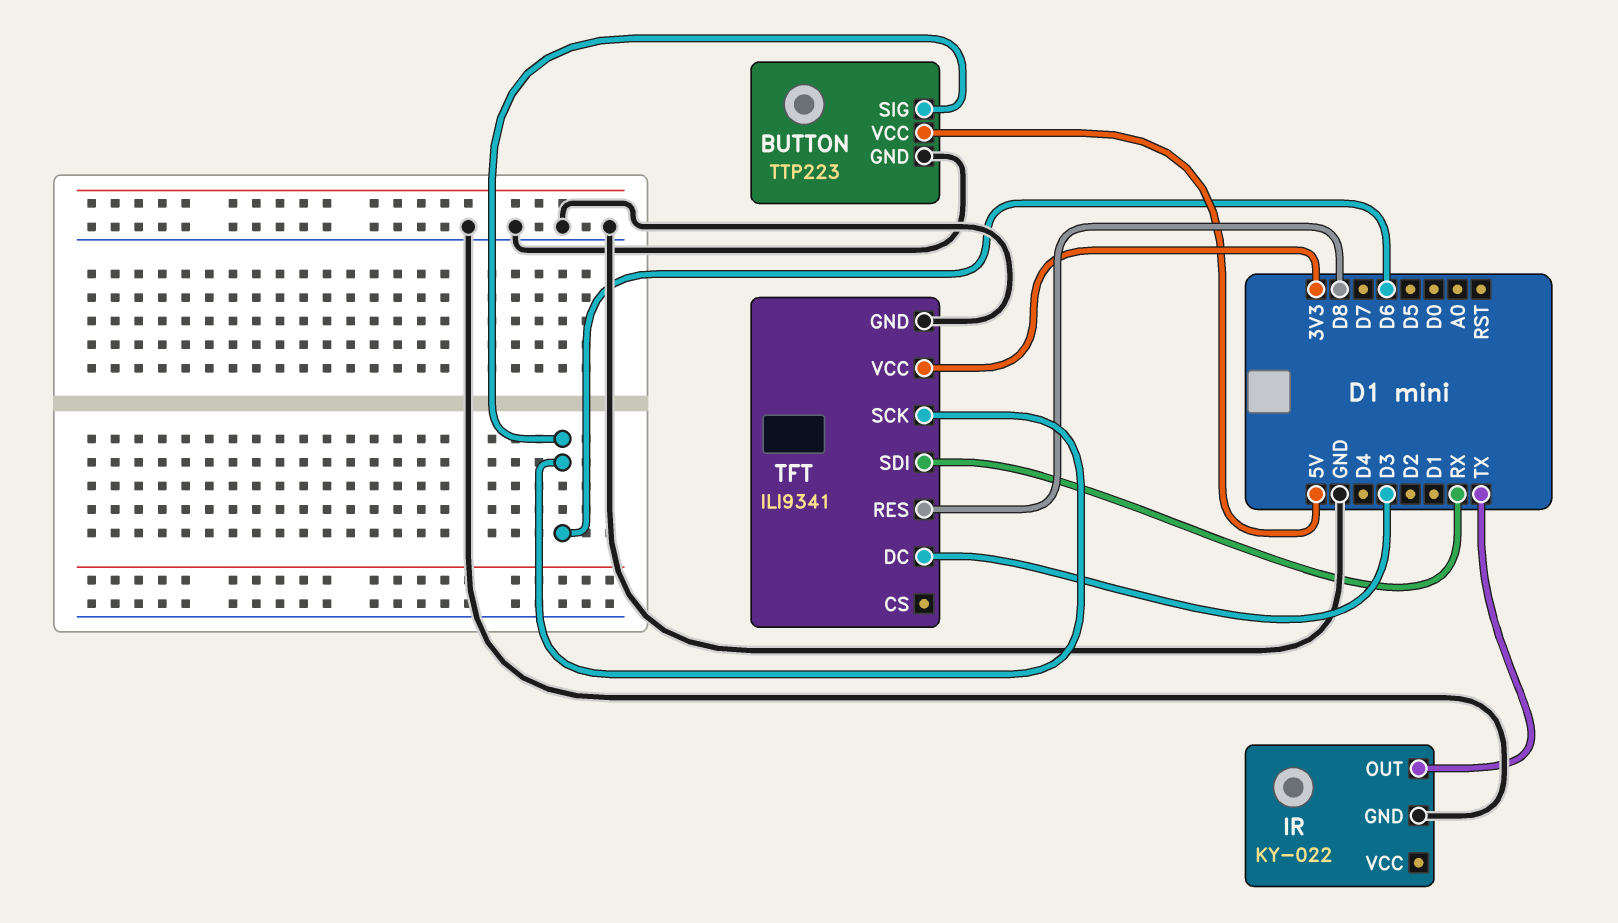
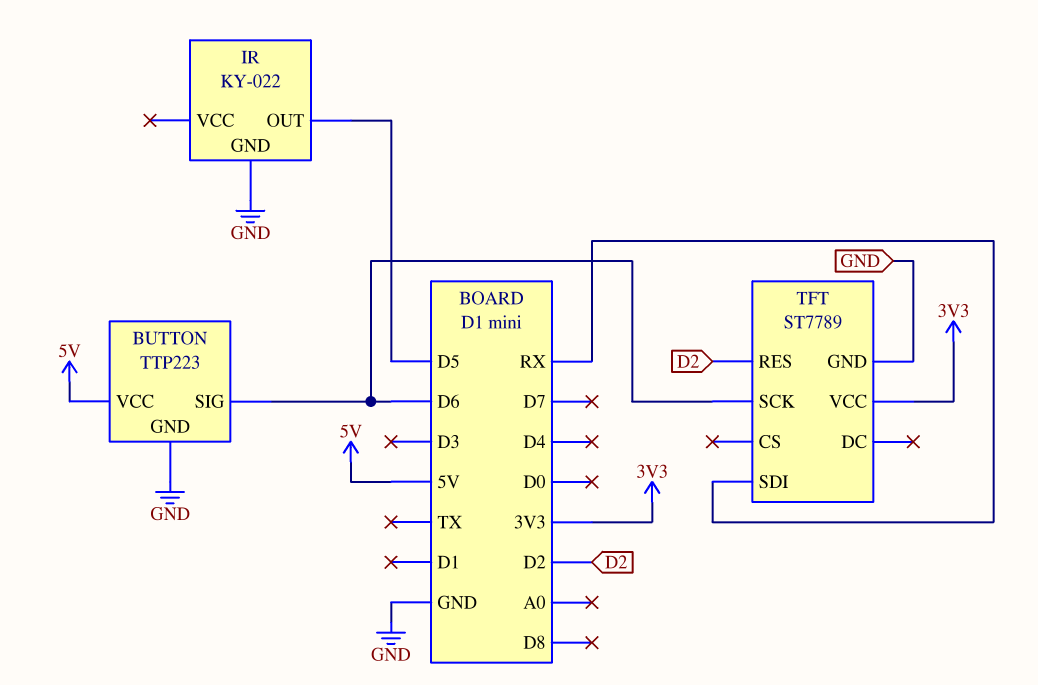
IR pin OUT: TX -> D5
TFT: ILI9341 -> ST7789
TFT pin DC: D3 -> none
TFT pin RES: D8 -> D2

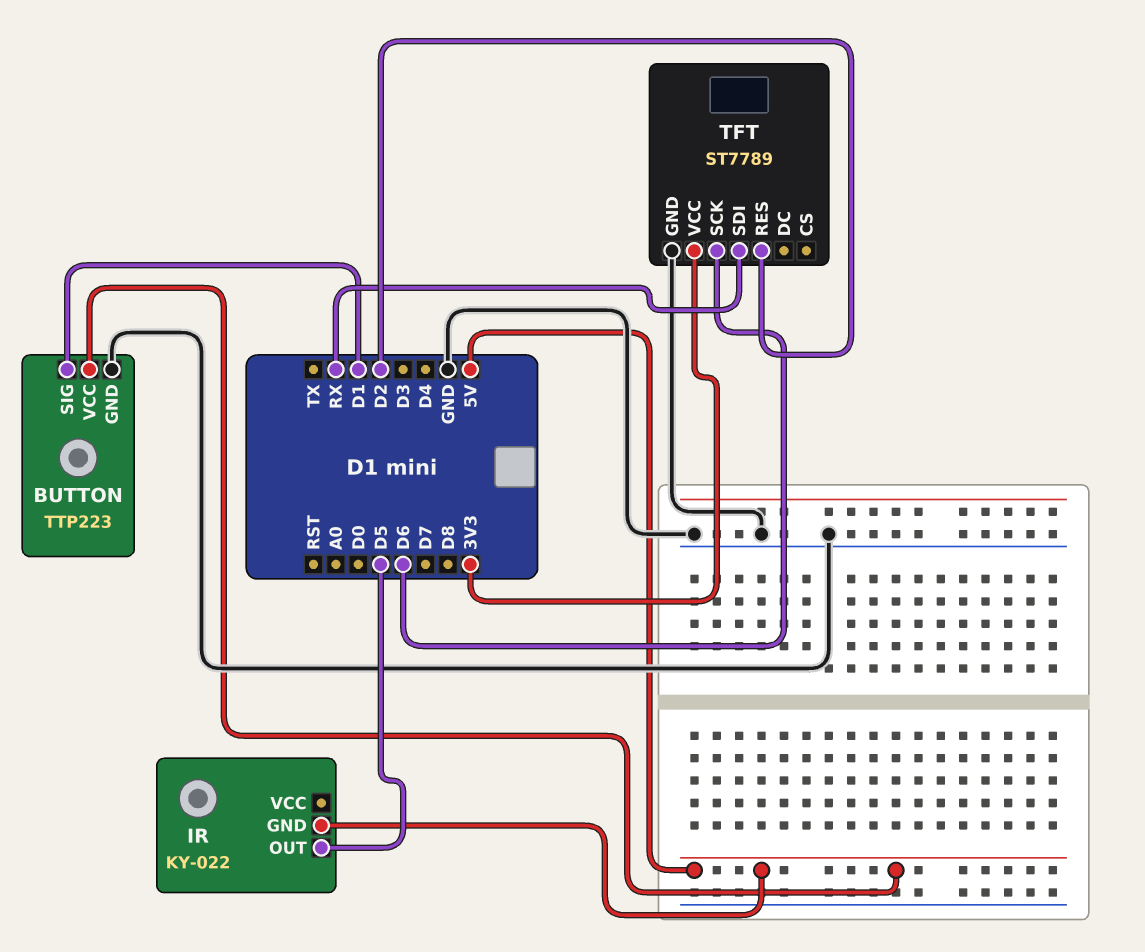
BUTTON pin SIG: D6 -> D1
IR pin GND: GND -> 5V

